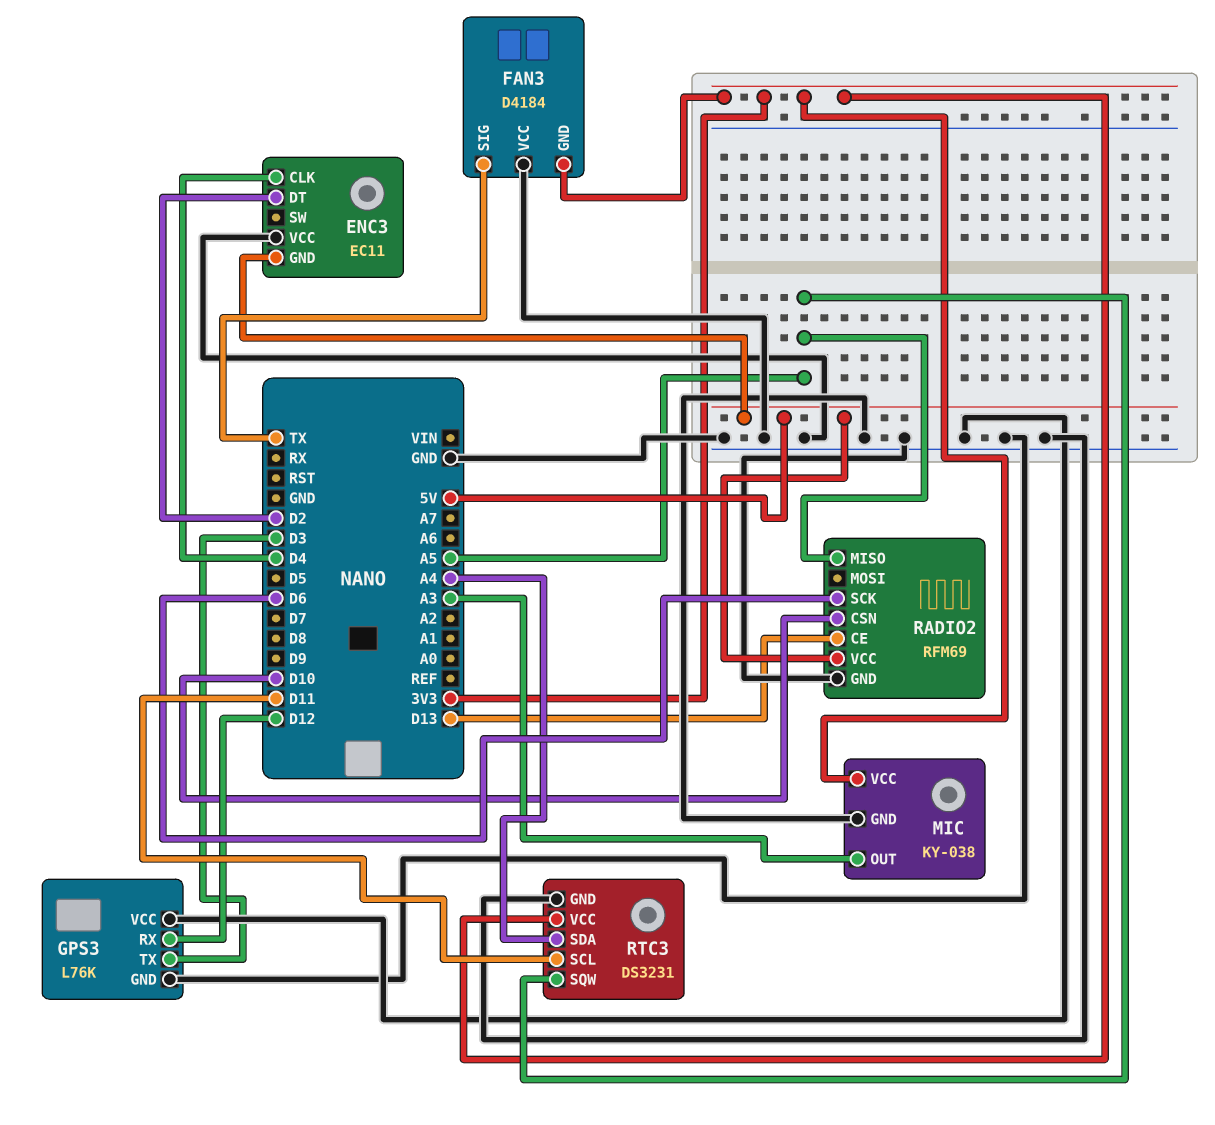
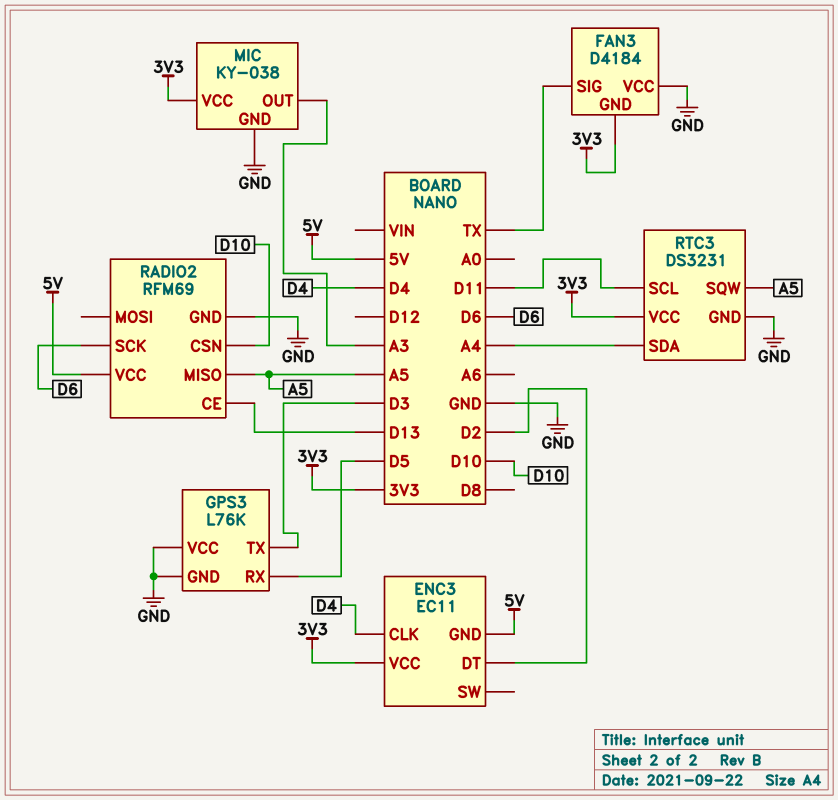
ENC3 pin VCC: GND -> 3V3
GPS3 pin RX: D12 -> D5

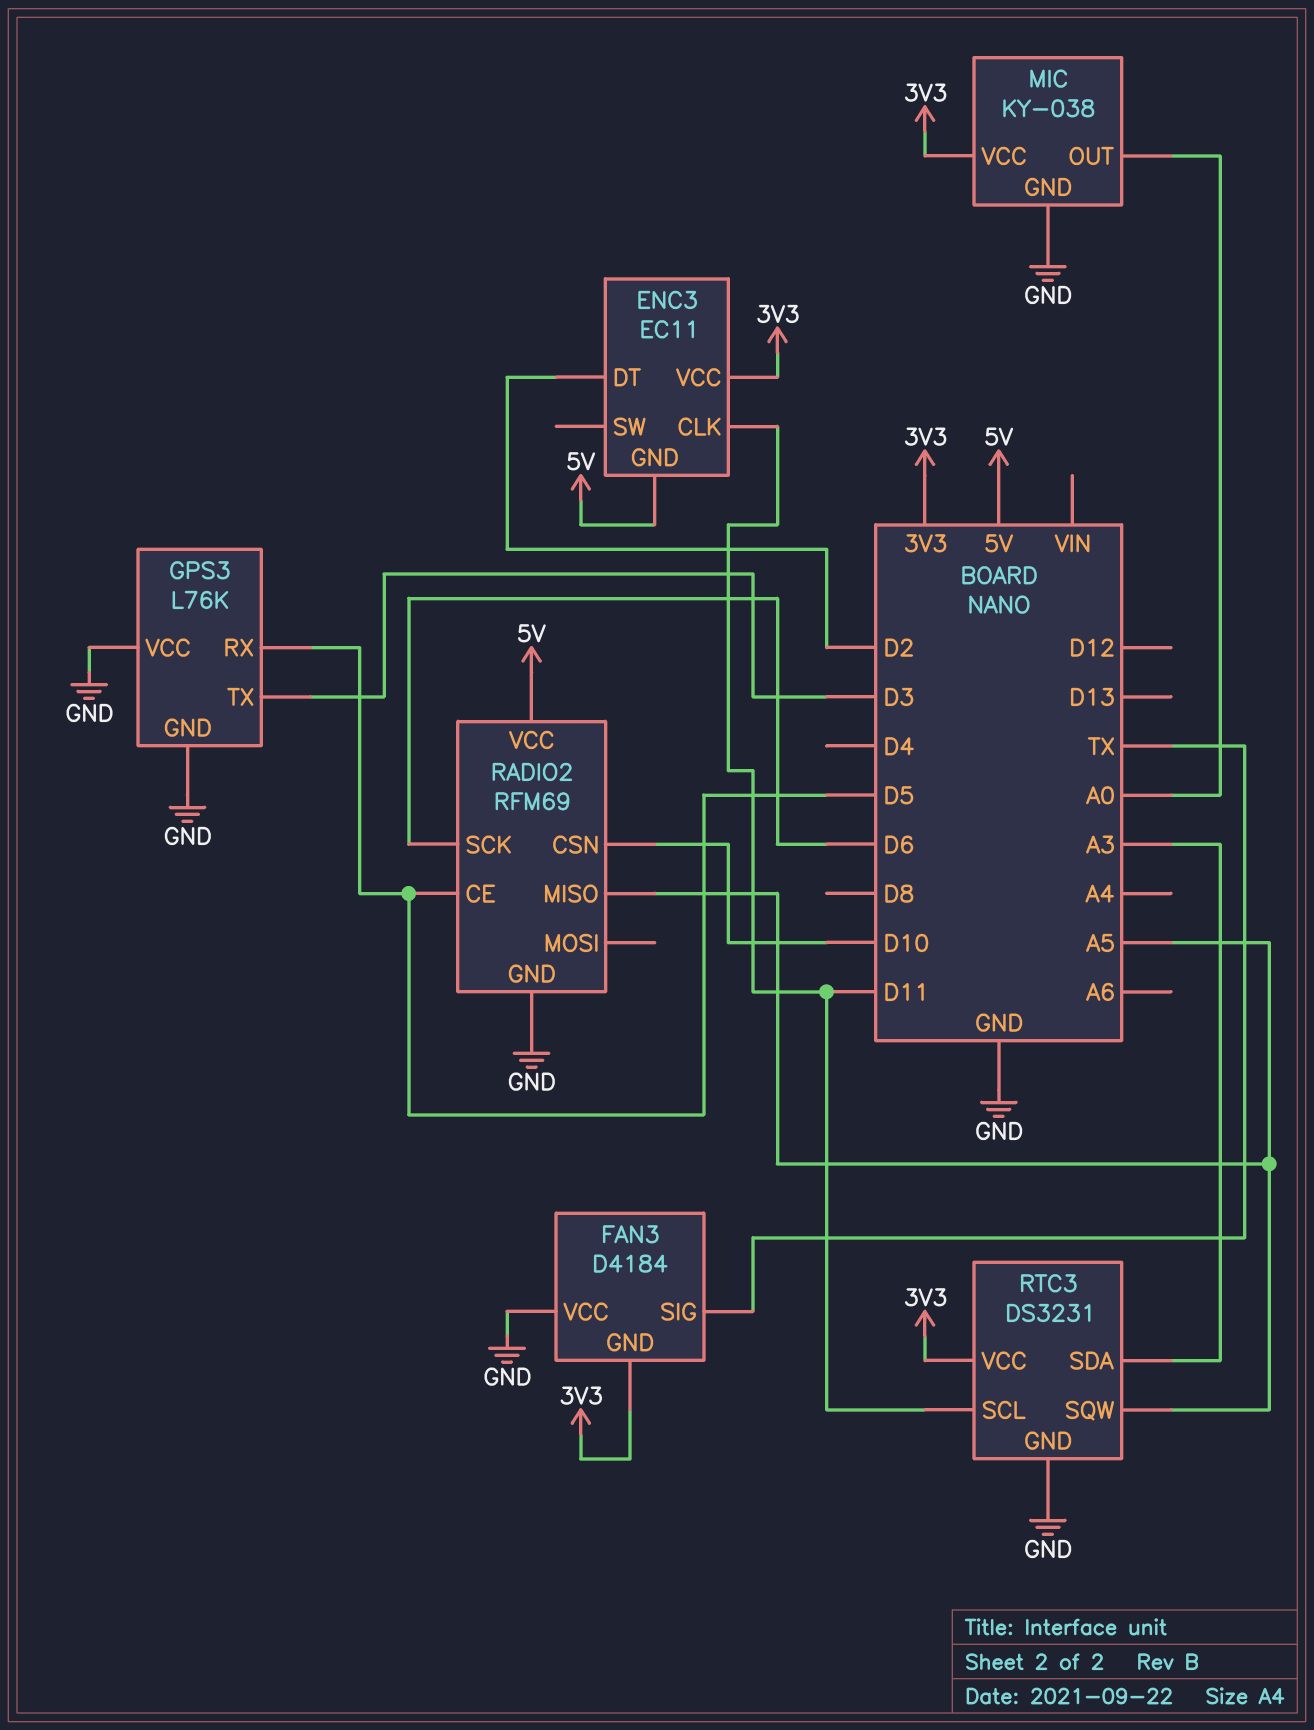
ENC3 pin CLK: D4 -> D11
MIC pin OUT: A3 -> A0
RADIO2 pin CE: D13 -> D5
RTC3 pin SDA: A4 -> A3

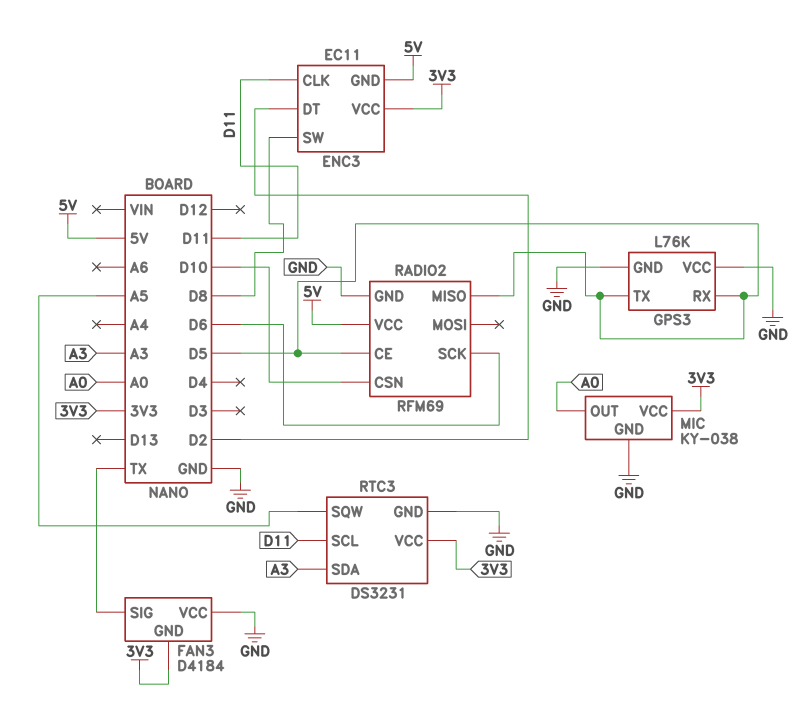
ENC3 pin SW: none -> D8
GPS3 pin TX: D3 -> D5
RADIO2 pin MISO: A5 -> D5

